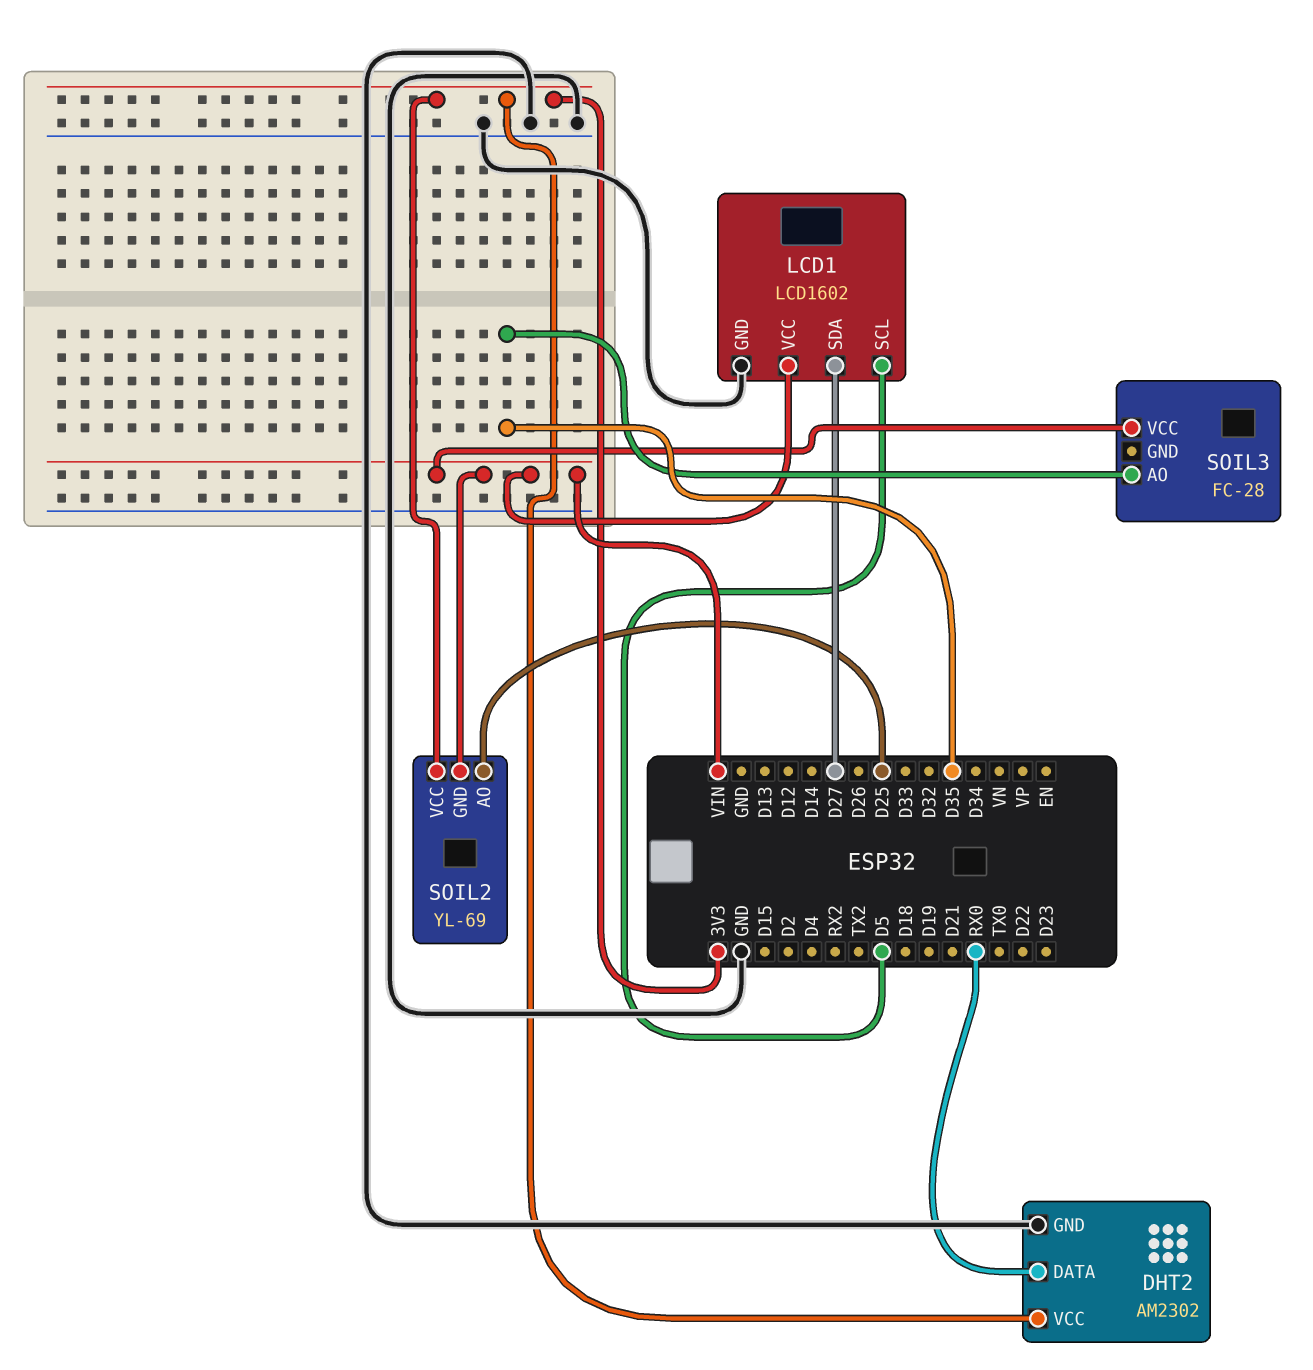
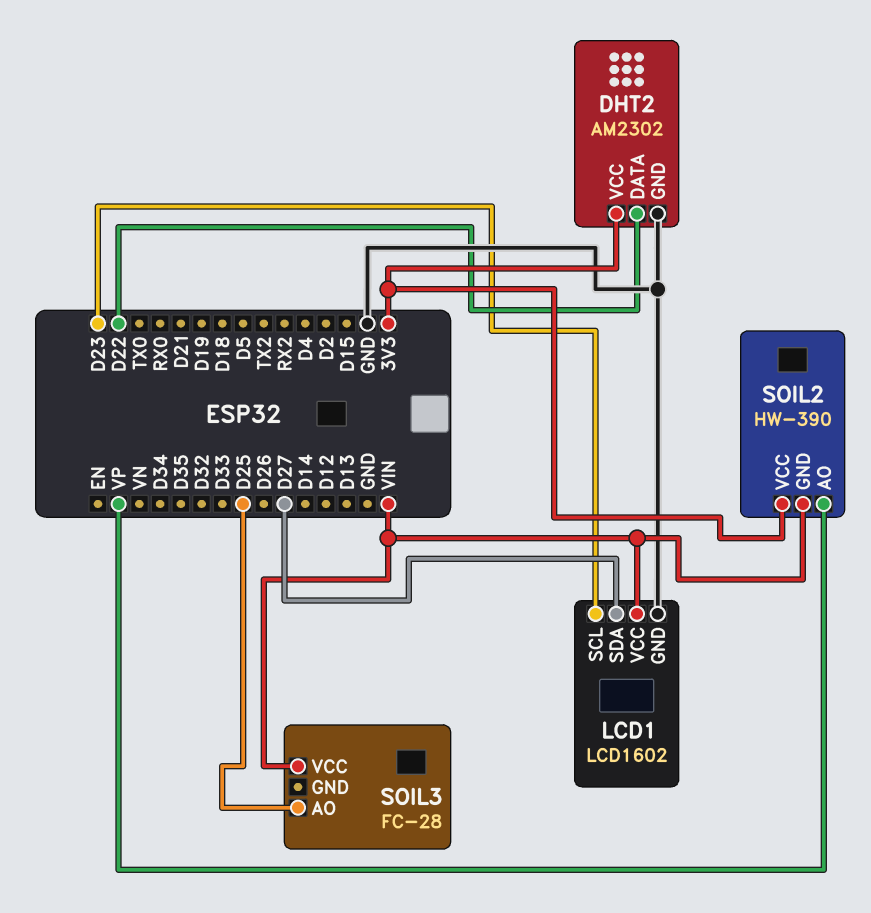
DHT2 pin DATA: RX0 -> D22
LCD1 pin SCL: D5 -> D23
SOIL2: YL-69 -> HW-390
SOIL2 pin AO: D25 -> VP
SOIL3 pin AO: D35 -> D25

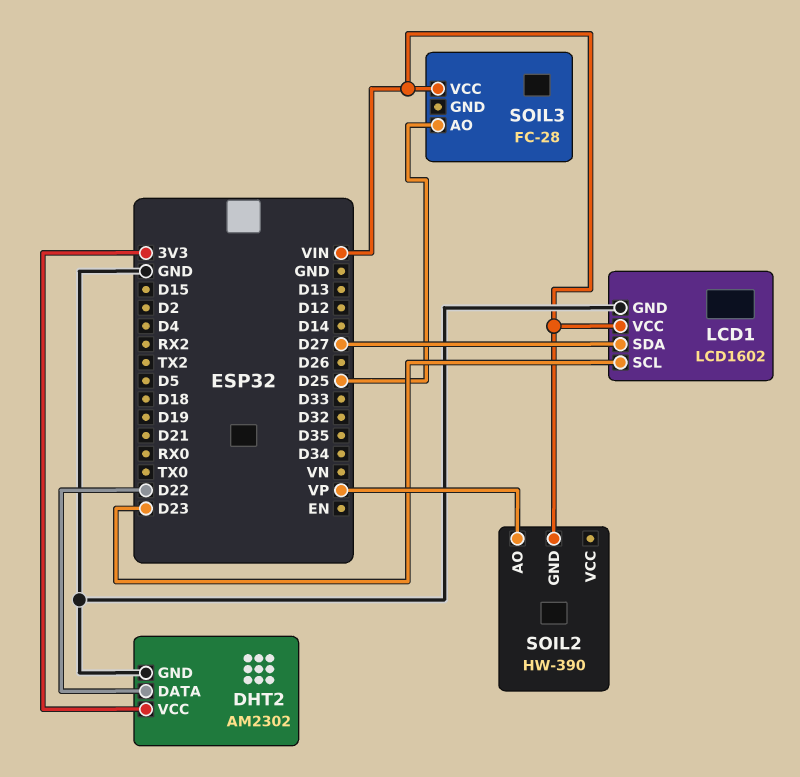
SOIL2 pin VCC: 3V3 -> none

